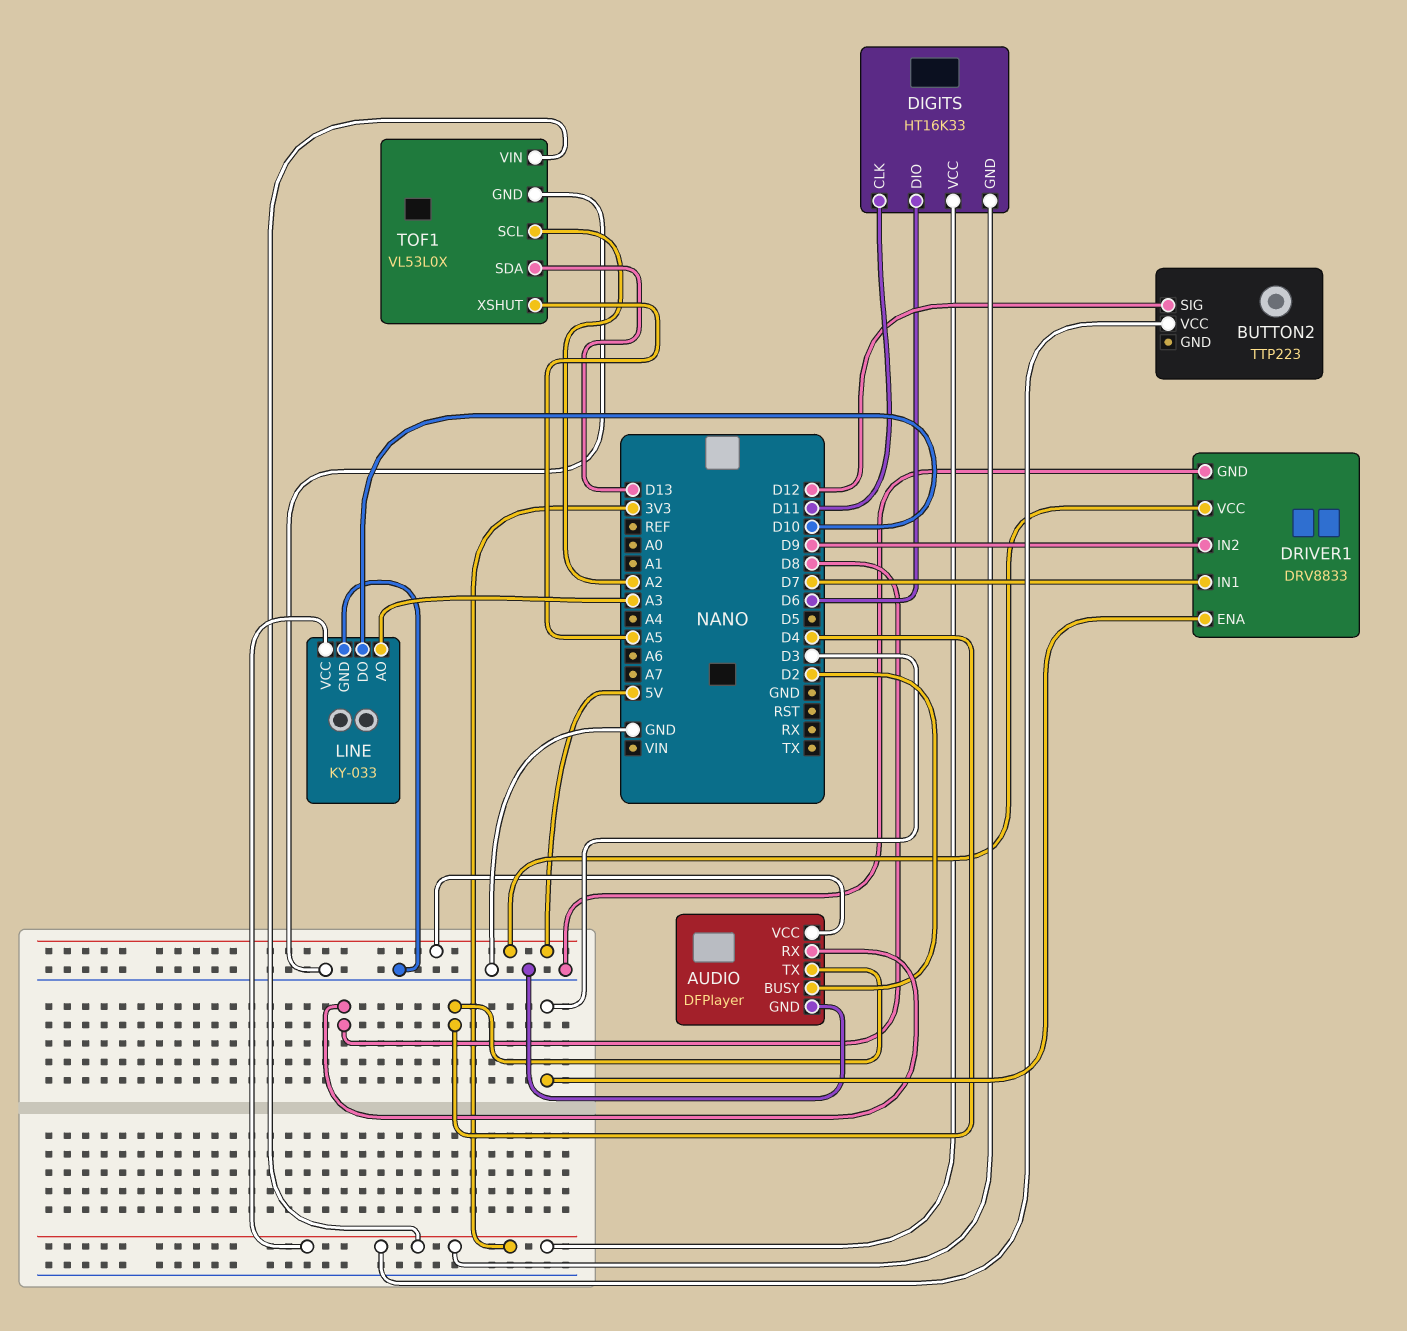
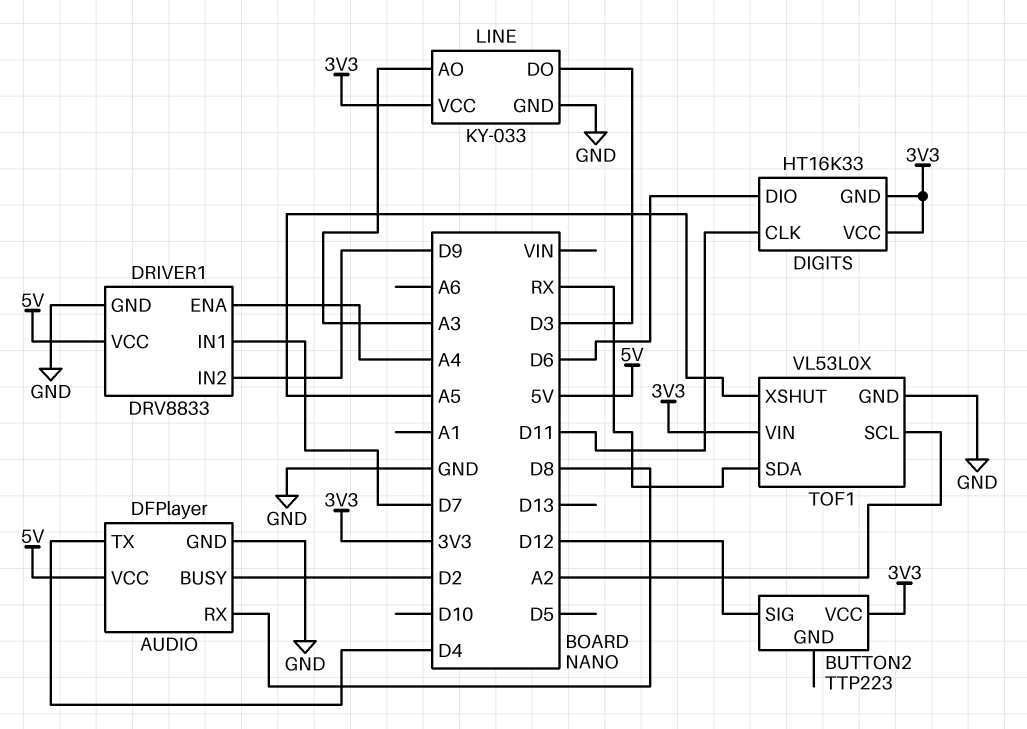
DRIVER1 pin ENA: D3 -> A4
LINE pin DO: D10 -> D3
TOF1 pin SDA: D13 -> RX

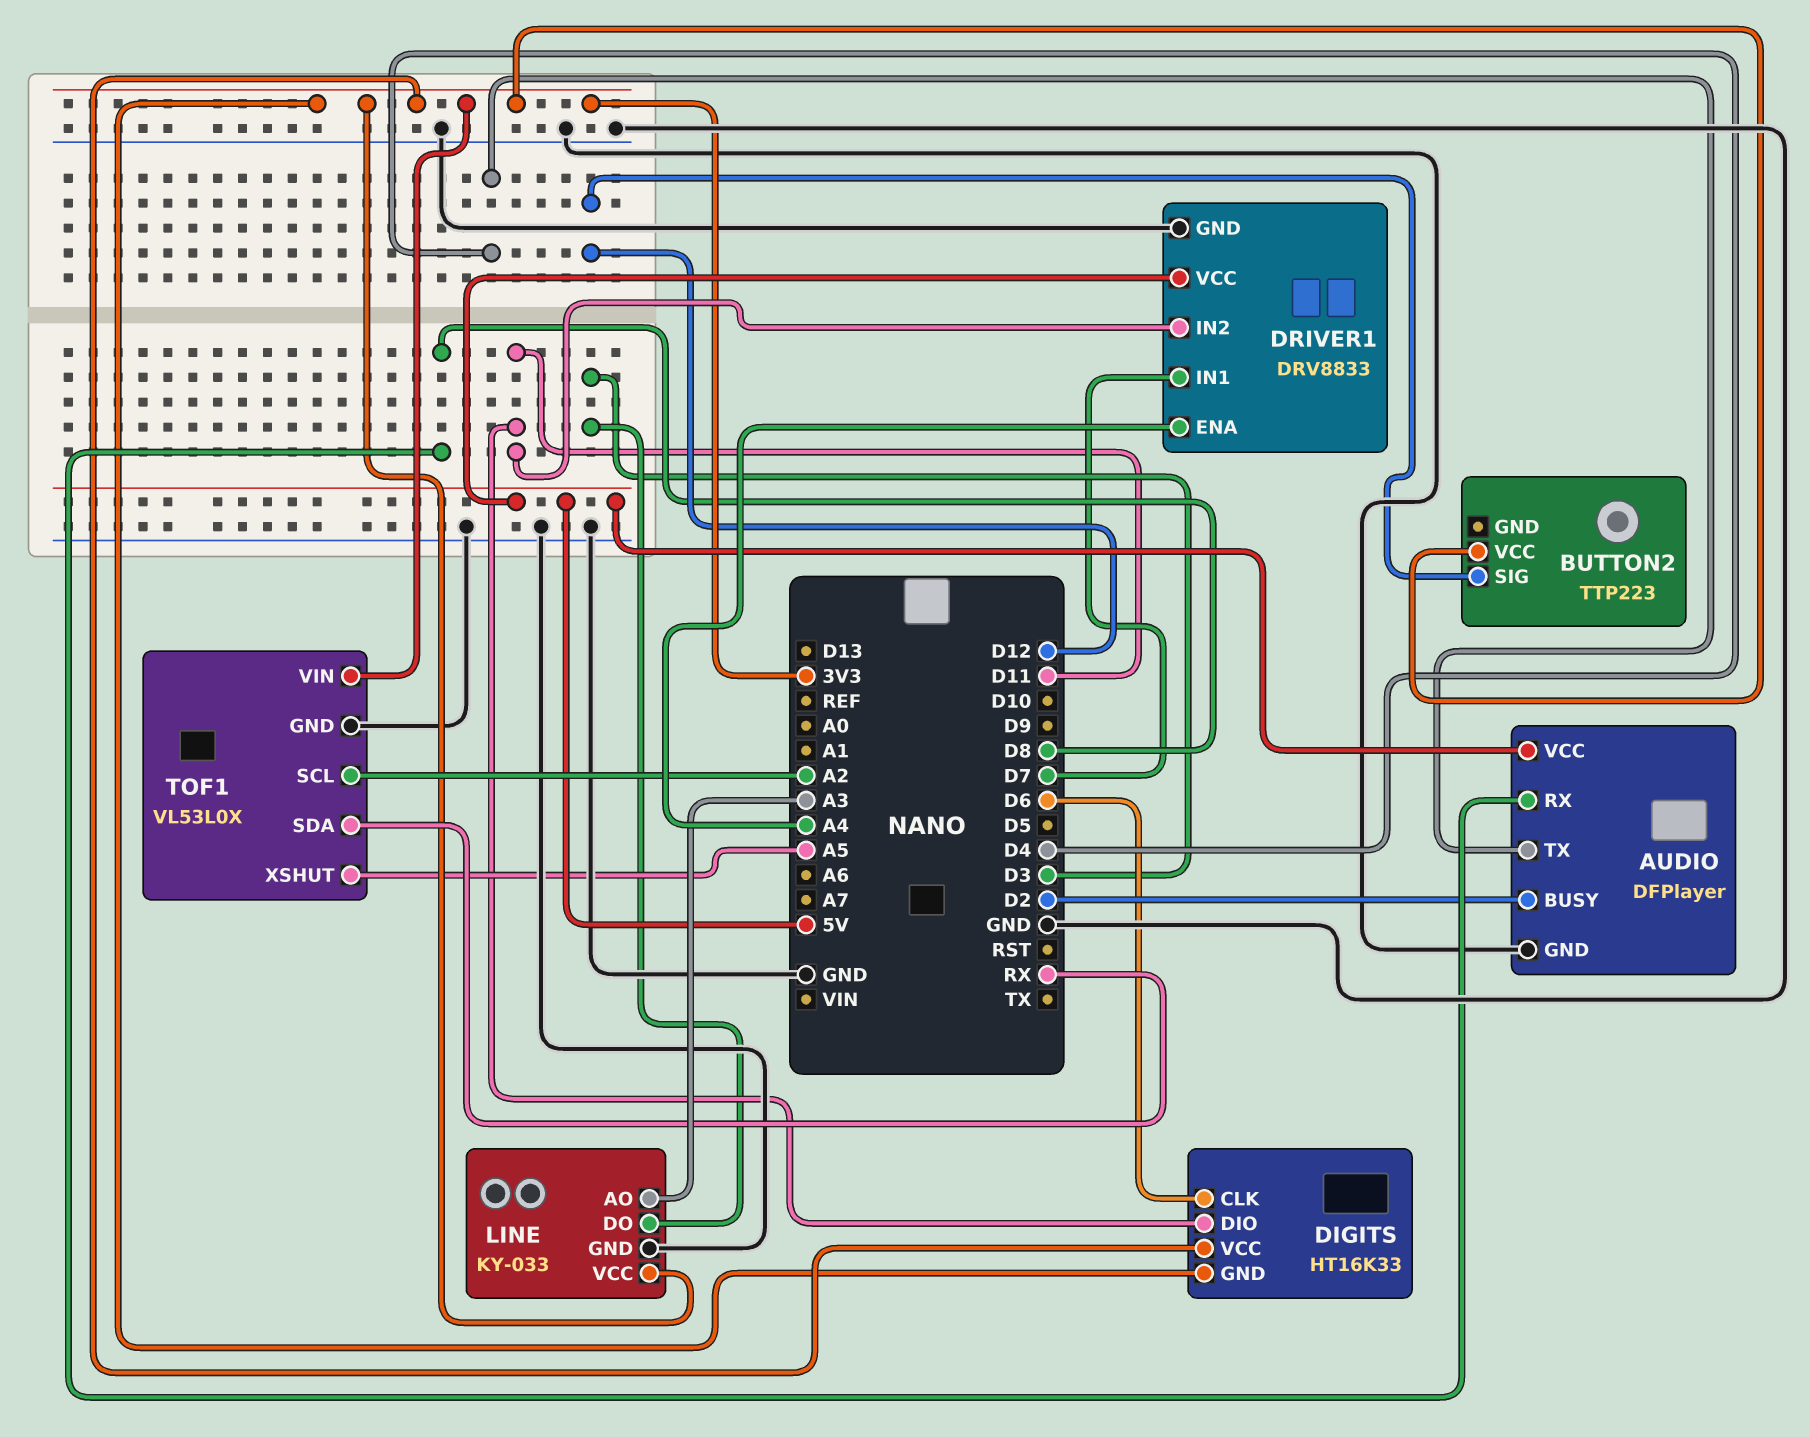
DIGITS pin CLK: D11 -> D6
DIGITS pin DIO: D6 -> D11
DRIVER1 pin IN2: D9 -> D11

